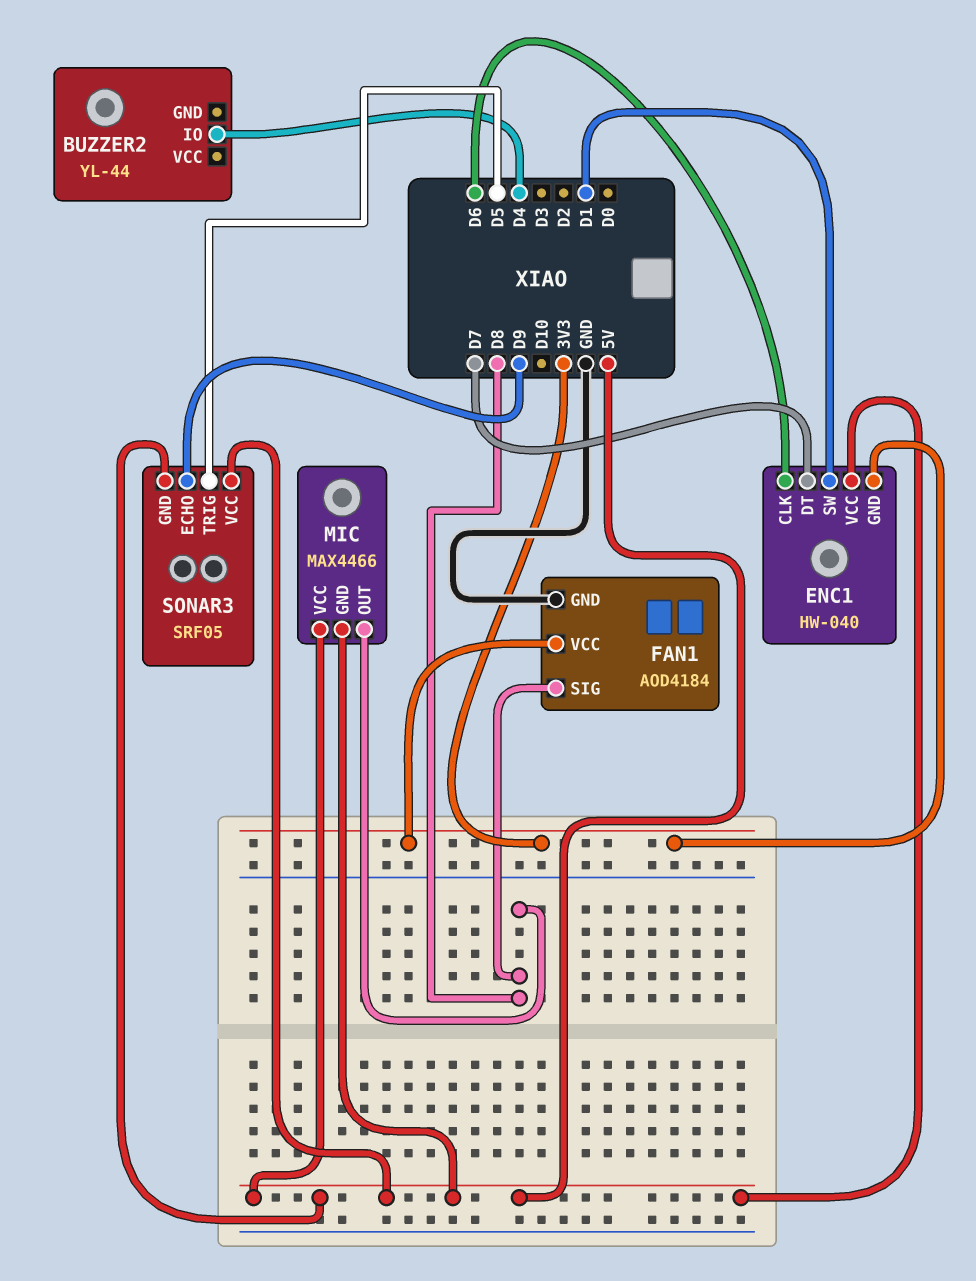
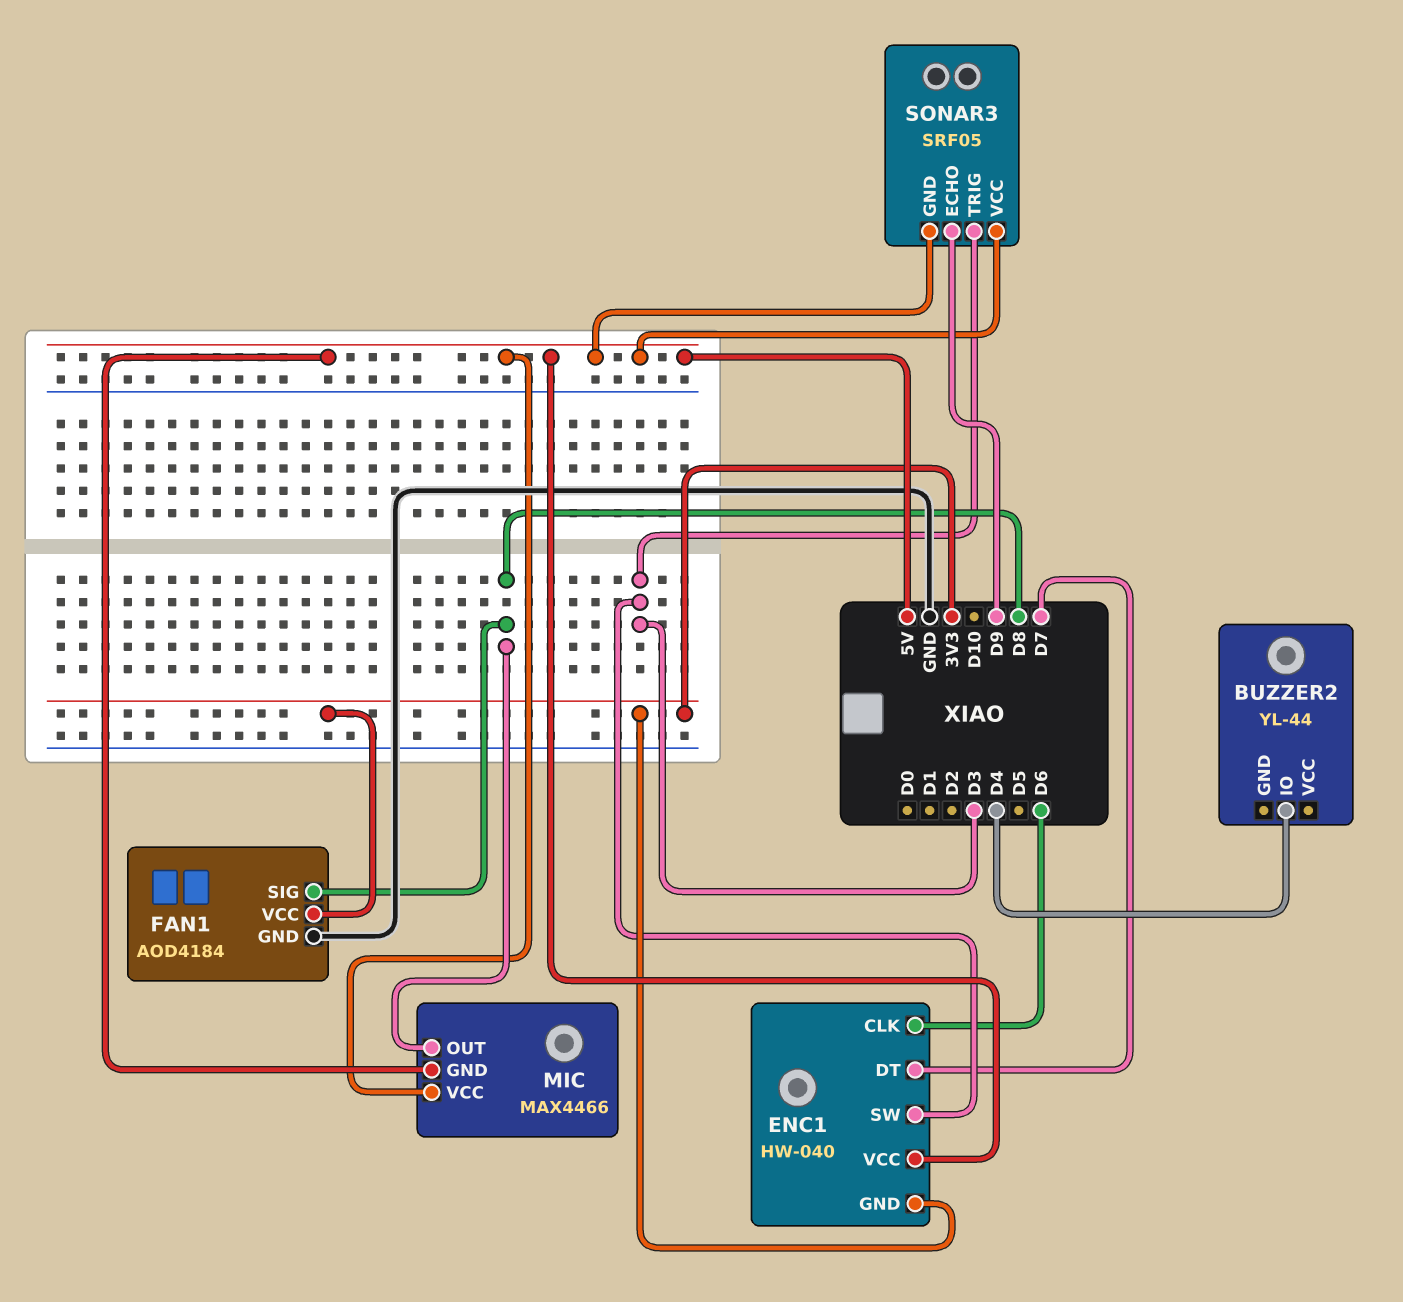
ENC1 pin SW: D1 -> D3
SONAR3 pin TRIG: D5 -> D3

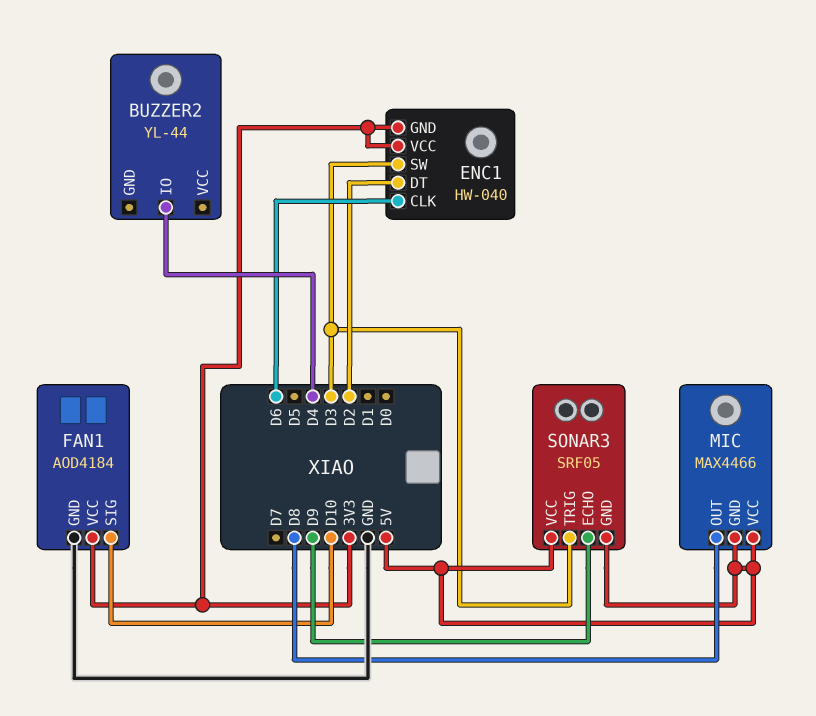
ENC1 pin DT: D7 -> D2
ENC1 pin VCC: 5V -> 3V3
FAN1 pin SIG: D8 -> D10

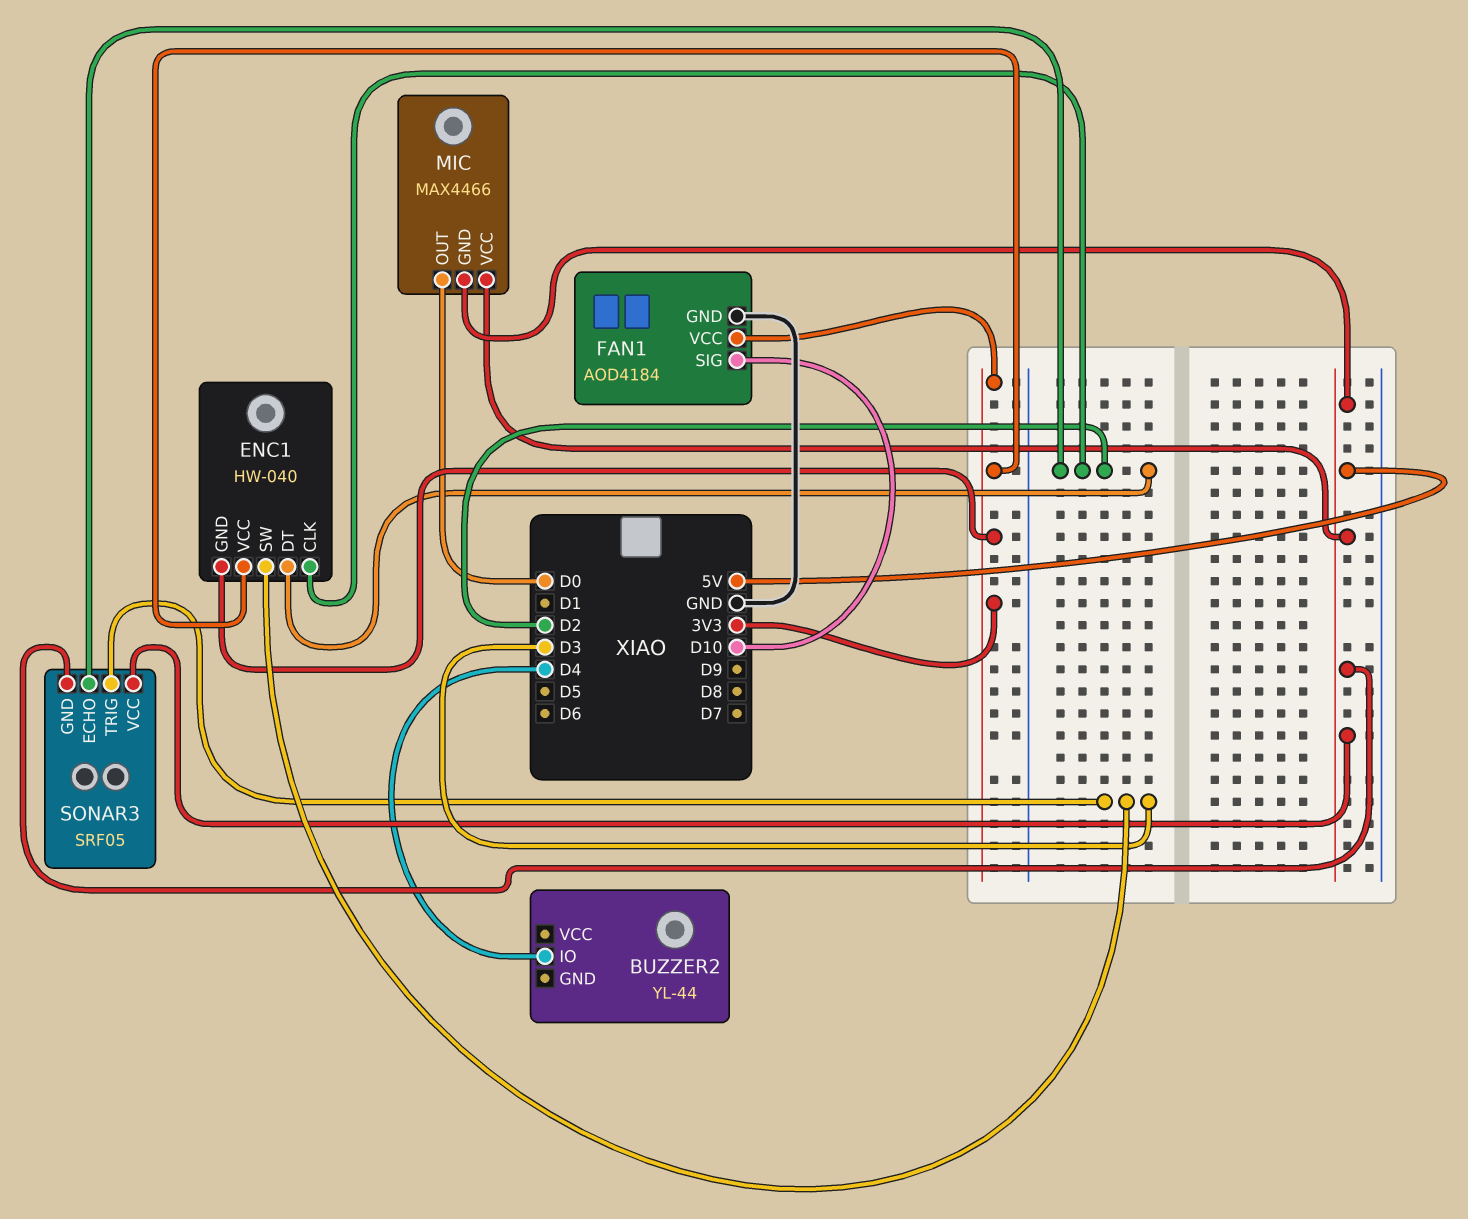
ENC1 pin CLK: D6 -> D2
MIC pin OUT: D8 -> D0
SONAR3 pin ECHO: D9 -> D2

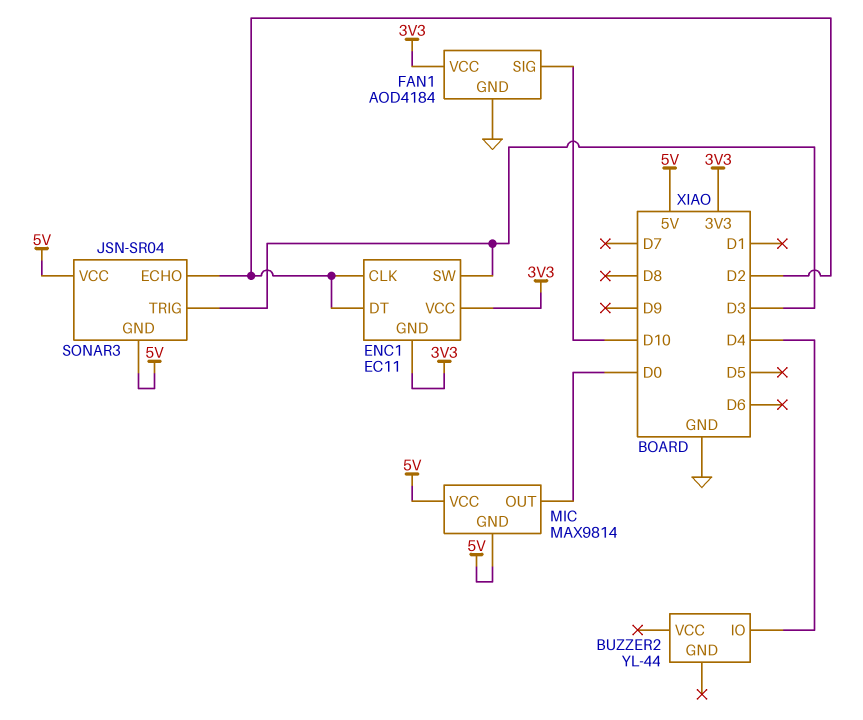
ENC1: HW-040 -> EC11
MIC: MAX4466 -> MAX9814
SONAR3: SRF05 -> JSN-SR04

